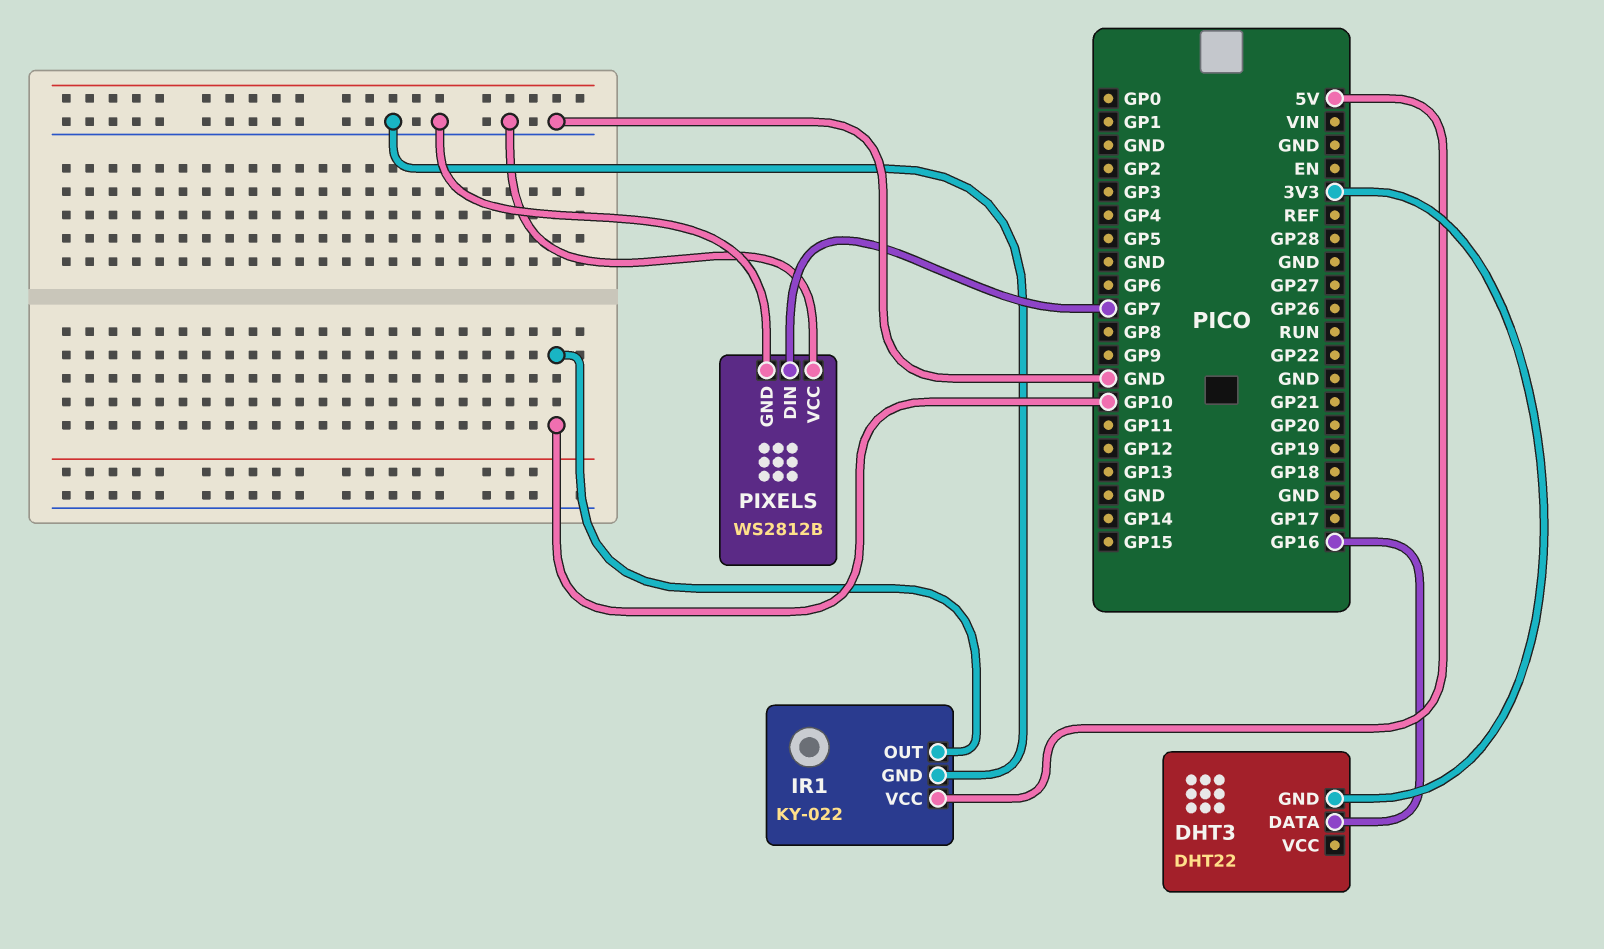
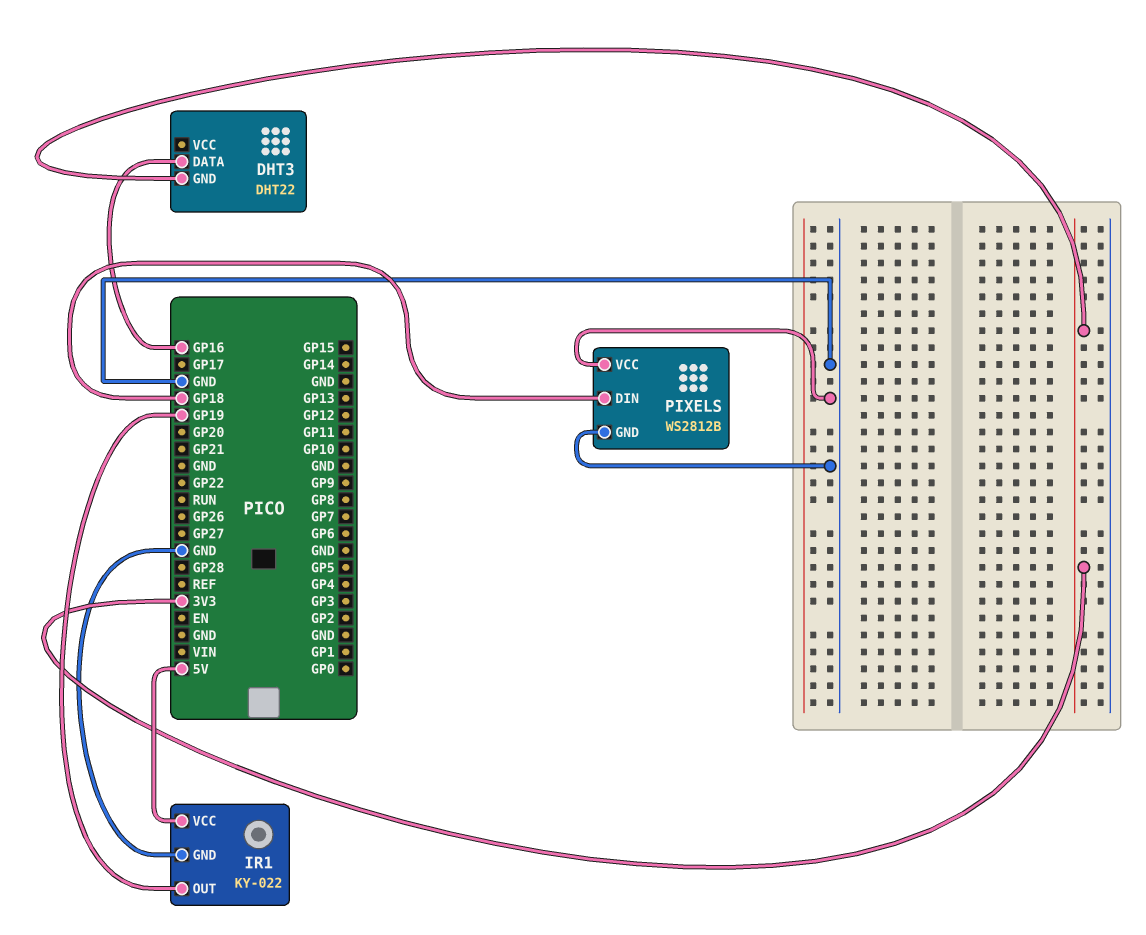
IR1 pin OUT: GP10 -> GP19
PIXELS pin DIN: GP7 -> GP18

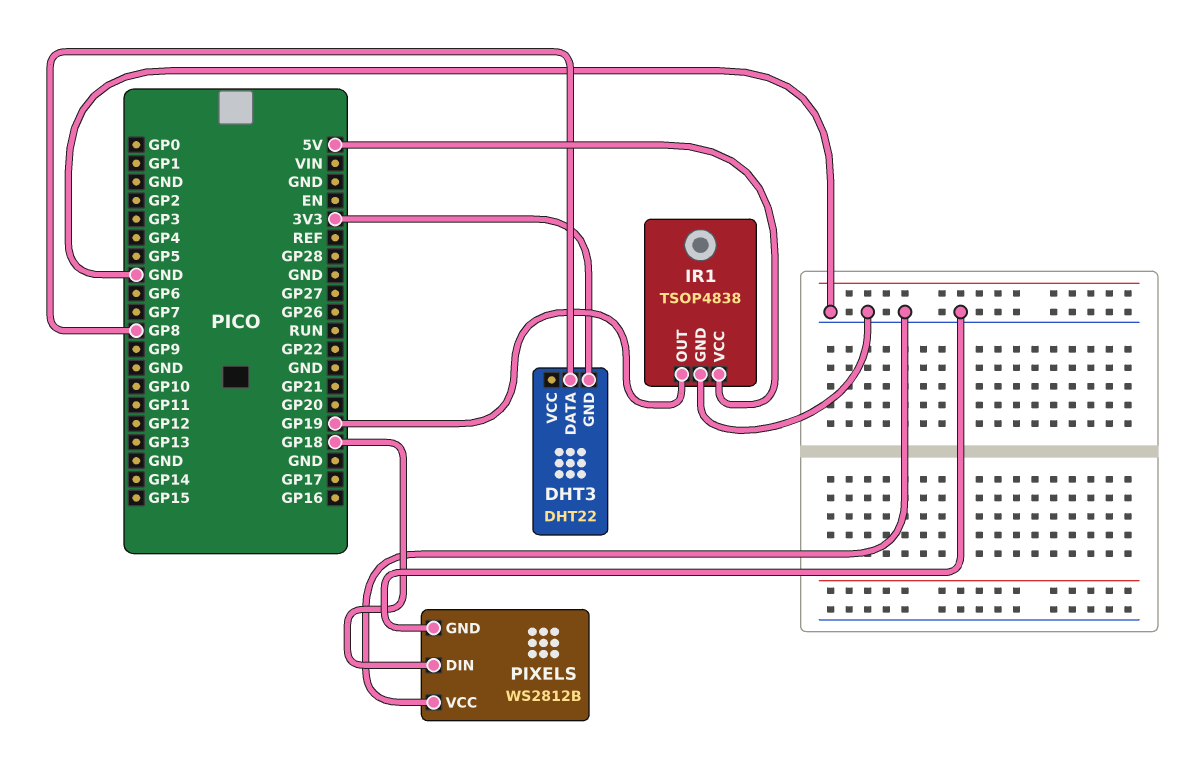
DHT3 pin DATA: GP16 -> GP8
IR1: KY-022 -> TSOP4838

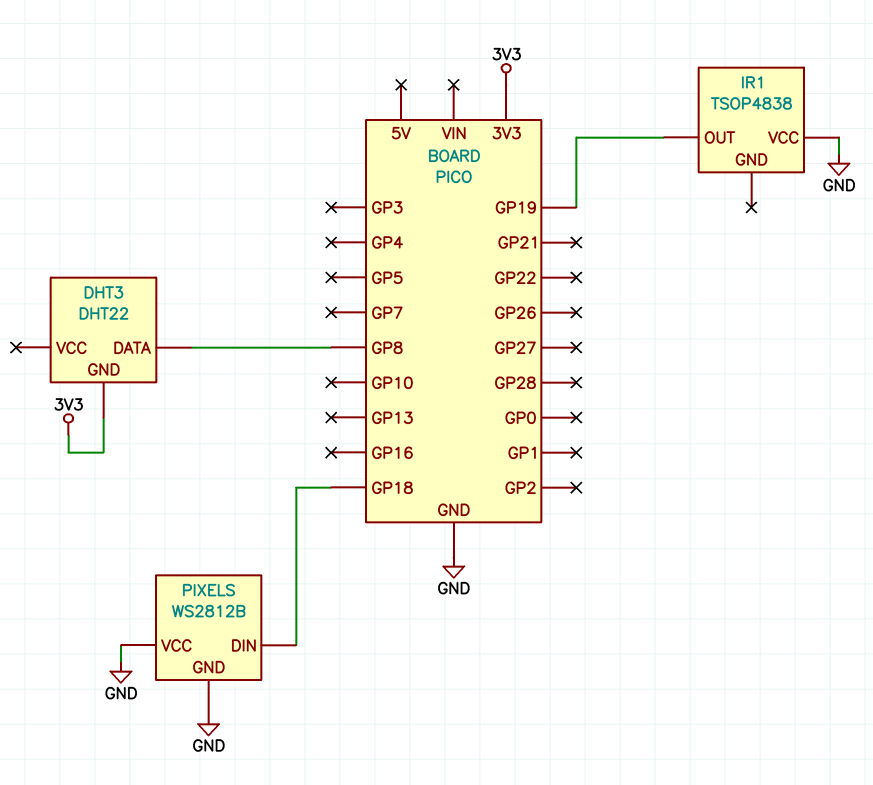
IR1 pin GND: GND -> none
IR1 pin VCC: 5V -> GND

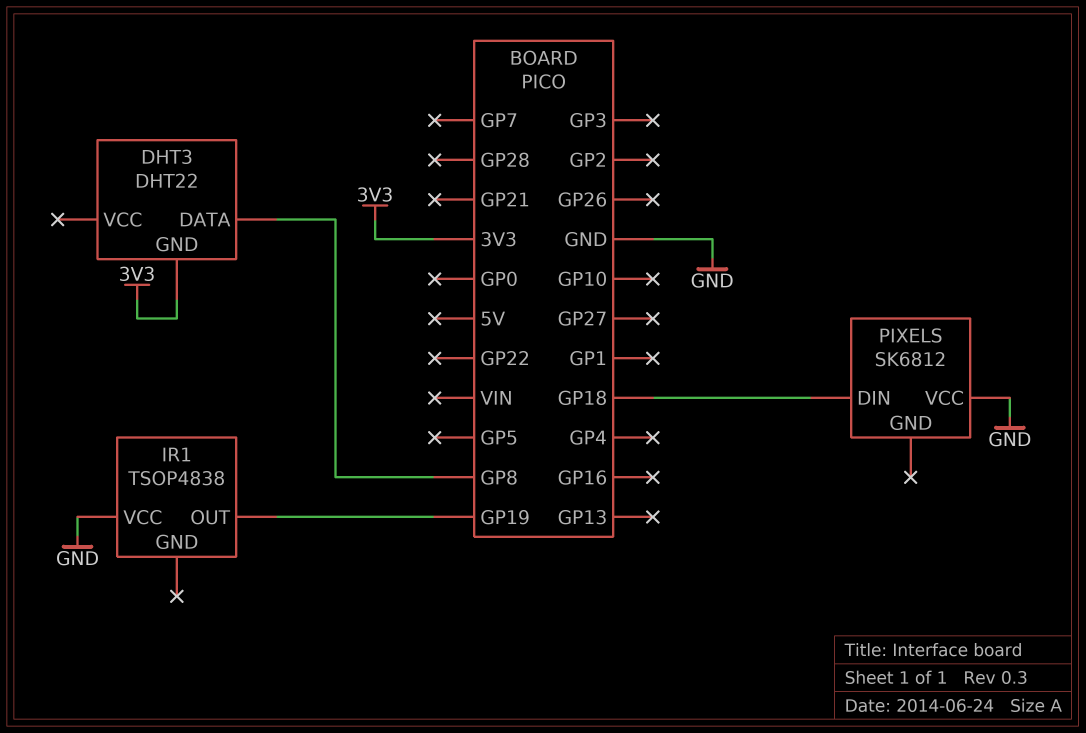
PIXELS: WS2812B -> SK6812
PIXELS pin GND: GND -> none

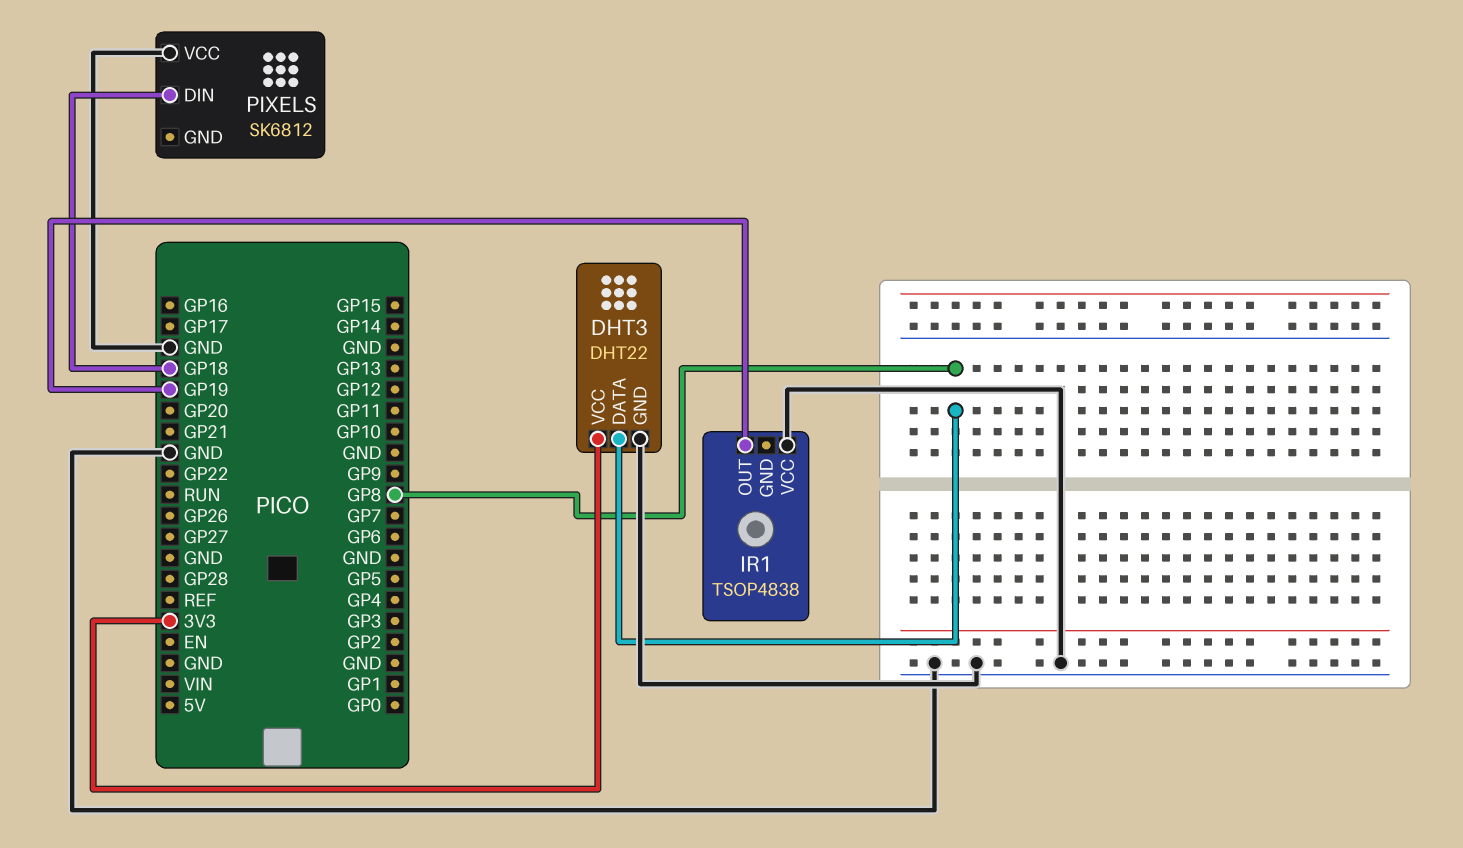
DHT3 pin GND: 3V3 -> GND
DHT3 pin VCC: none -> 3V3

